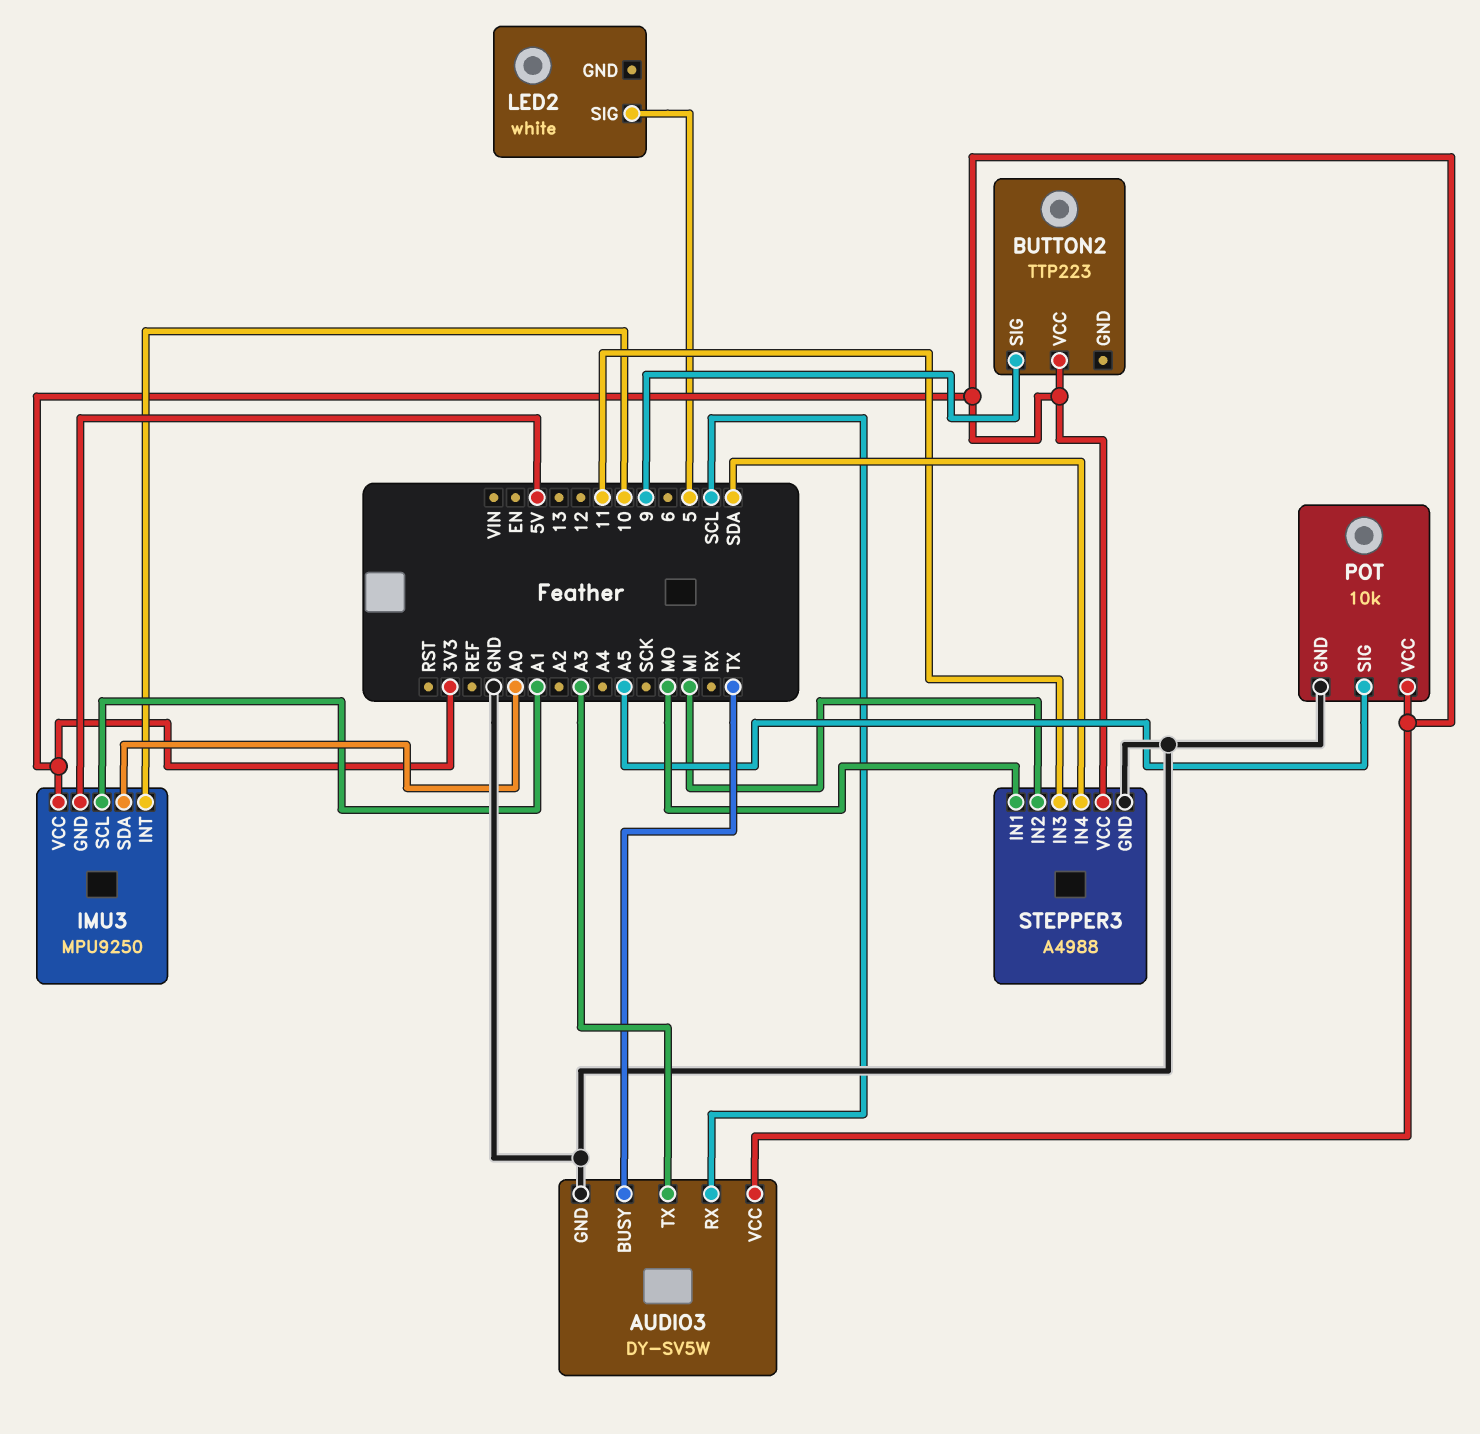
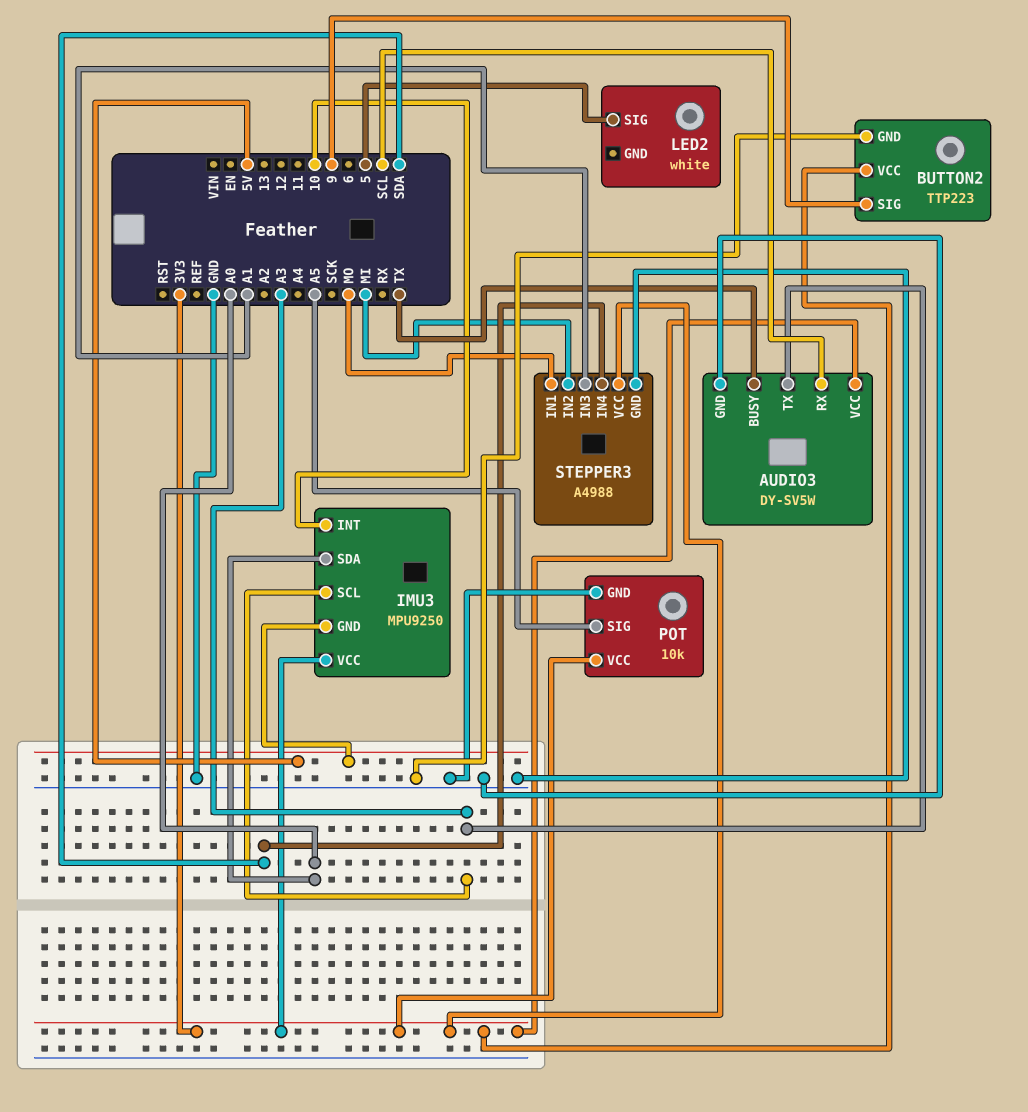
BUTTON2 pin GND: none -> GND
IMU3 pin SCL: A1 -> A3
STEPPER3 pin IN3: 11 -> A1

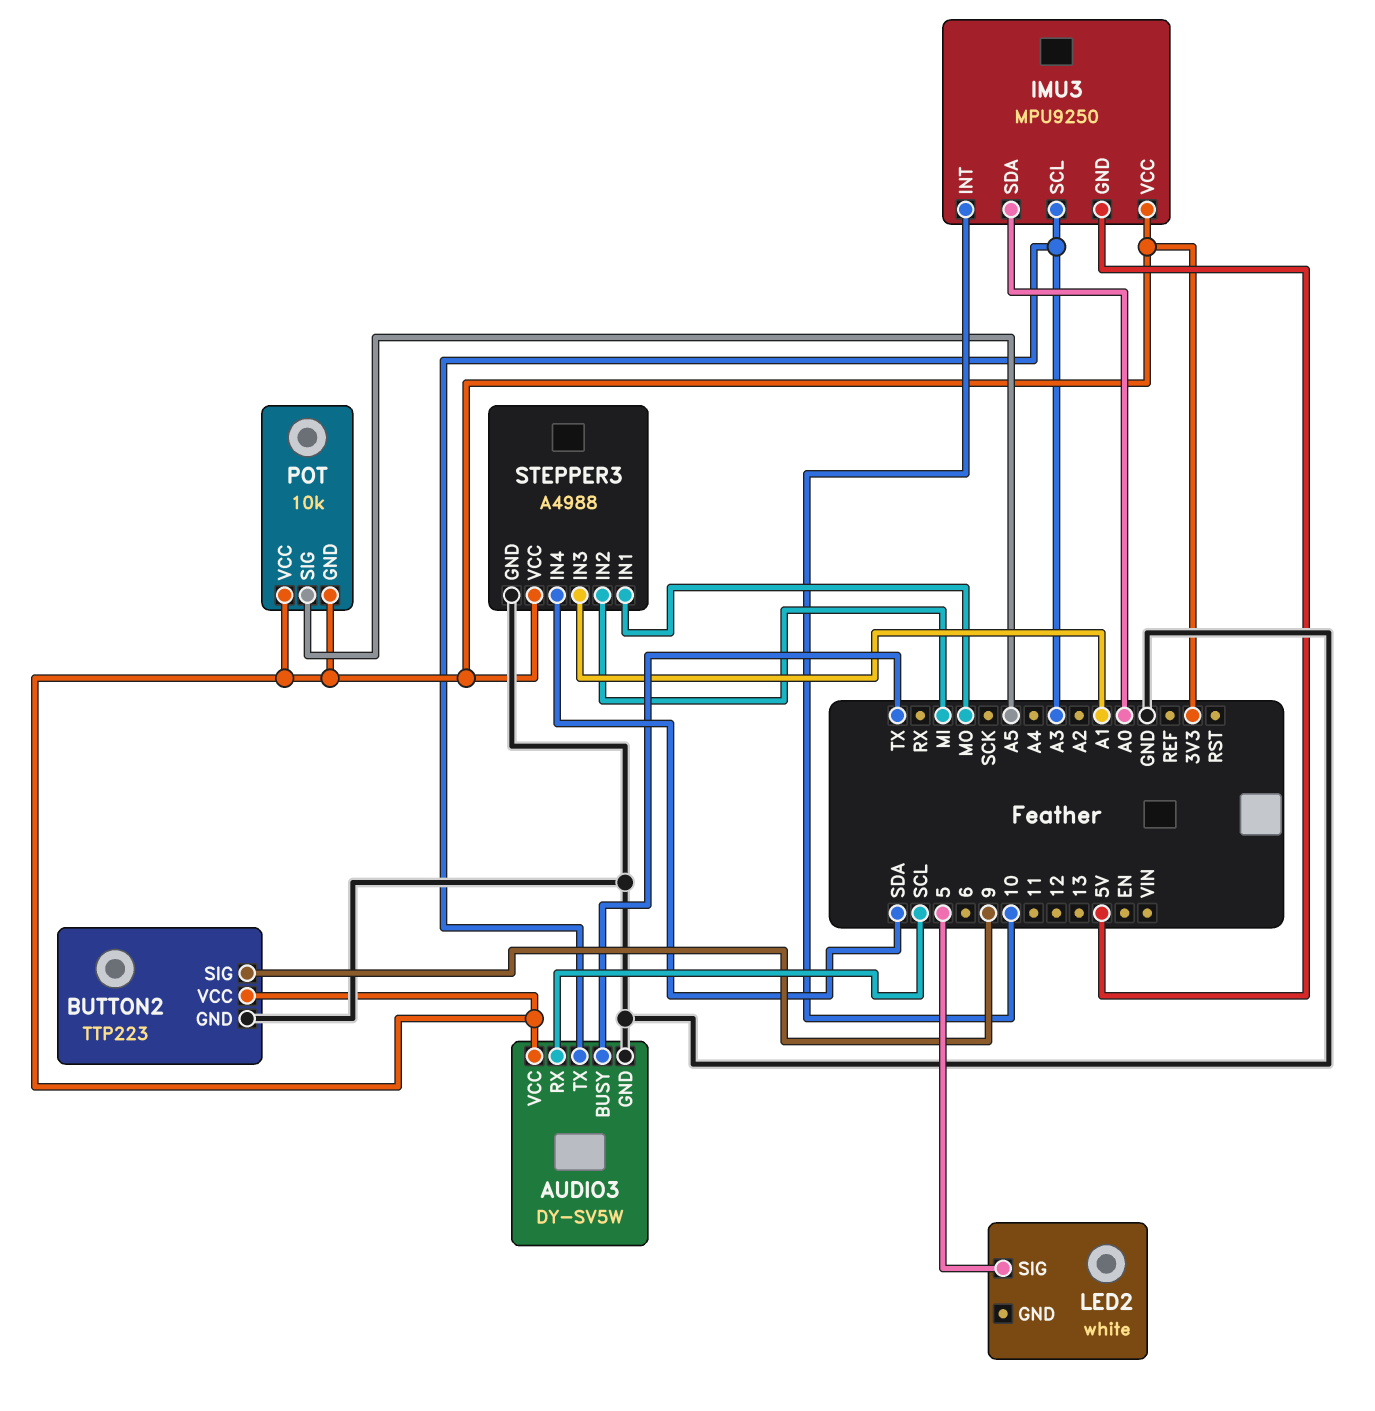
POT pin GND: GND -> 3V3

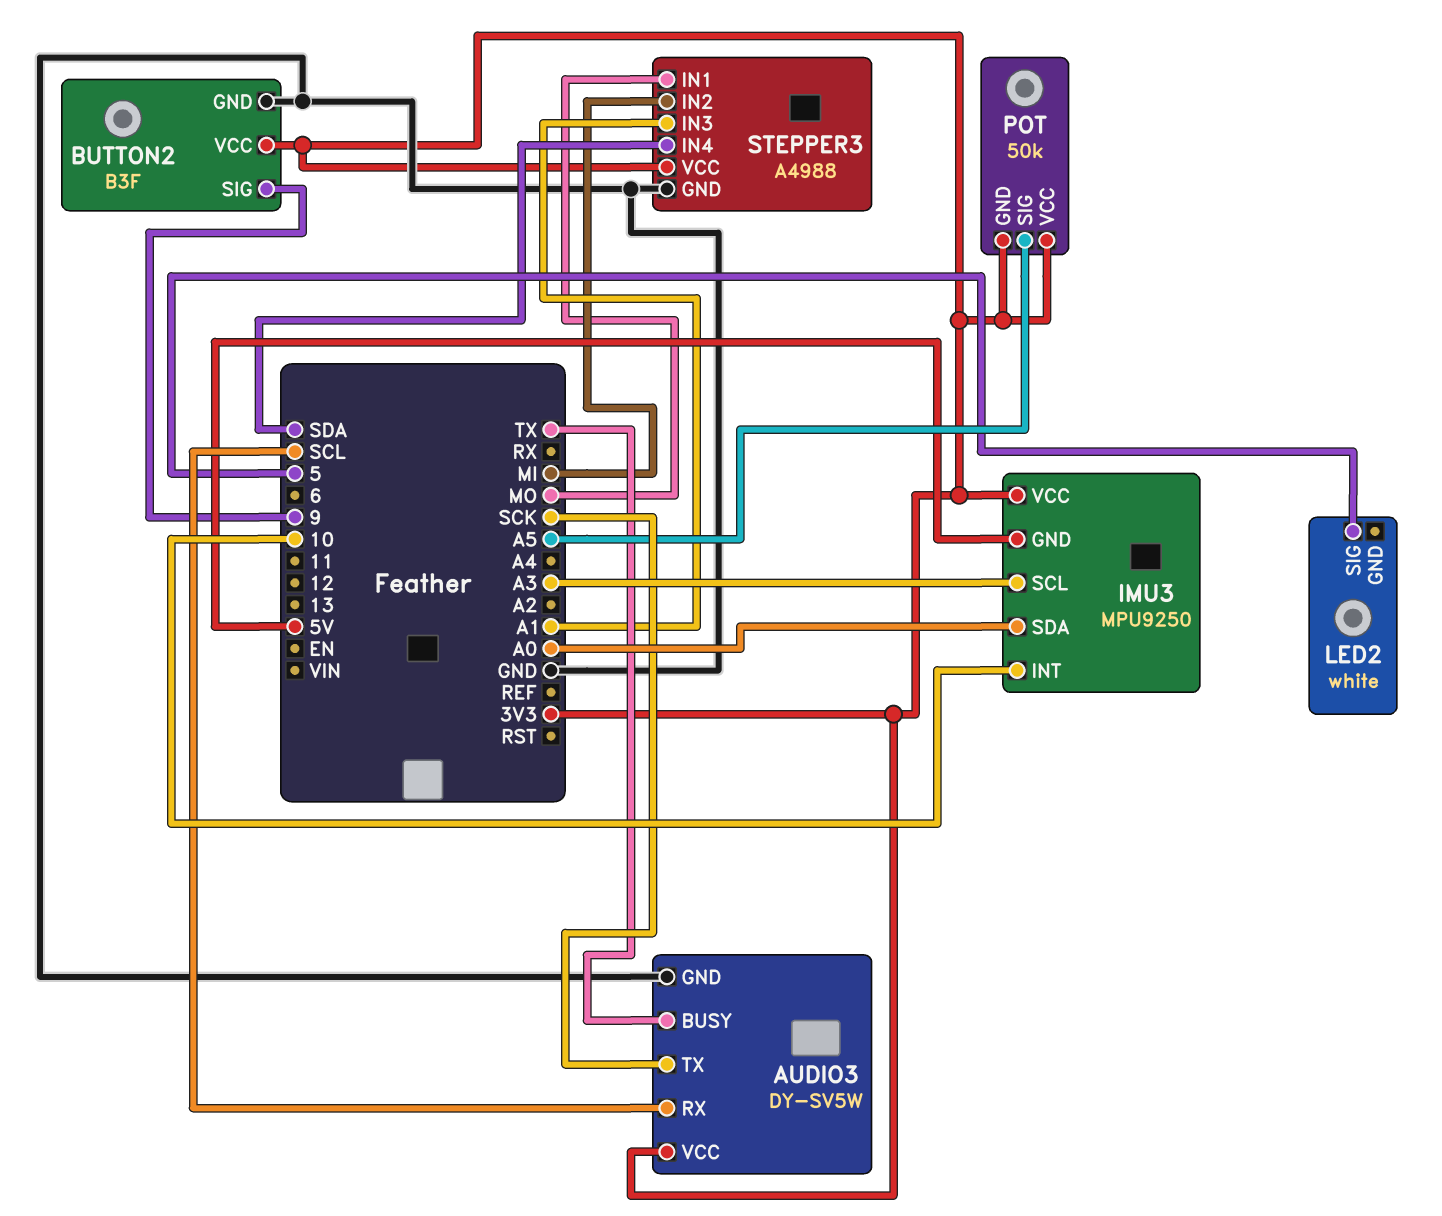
AUDIO3 pin TX: A3 -> SCK
BUTTON2: TTP223 -> B3F
POT: 10k -> 50k

